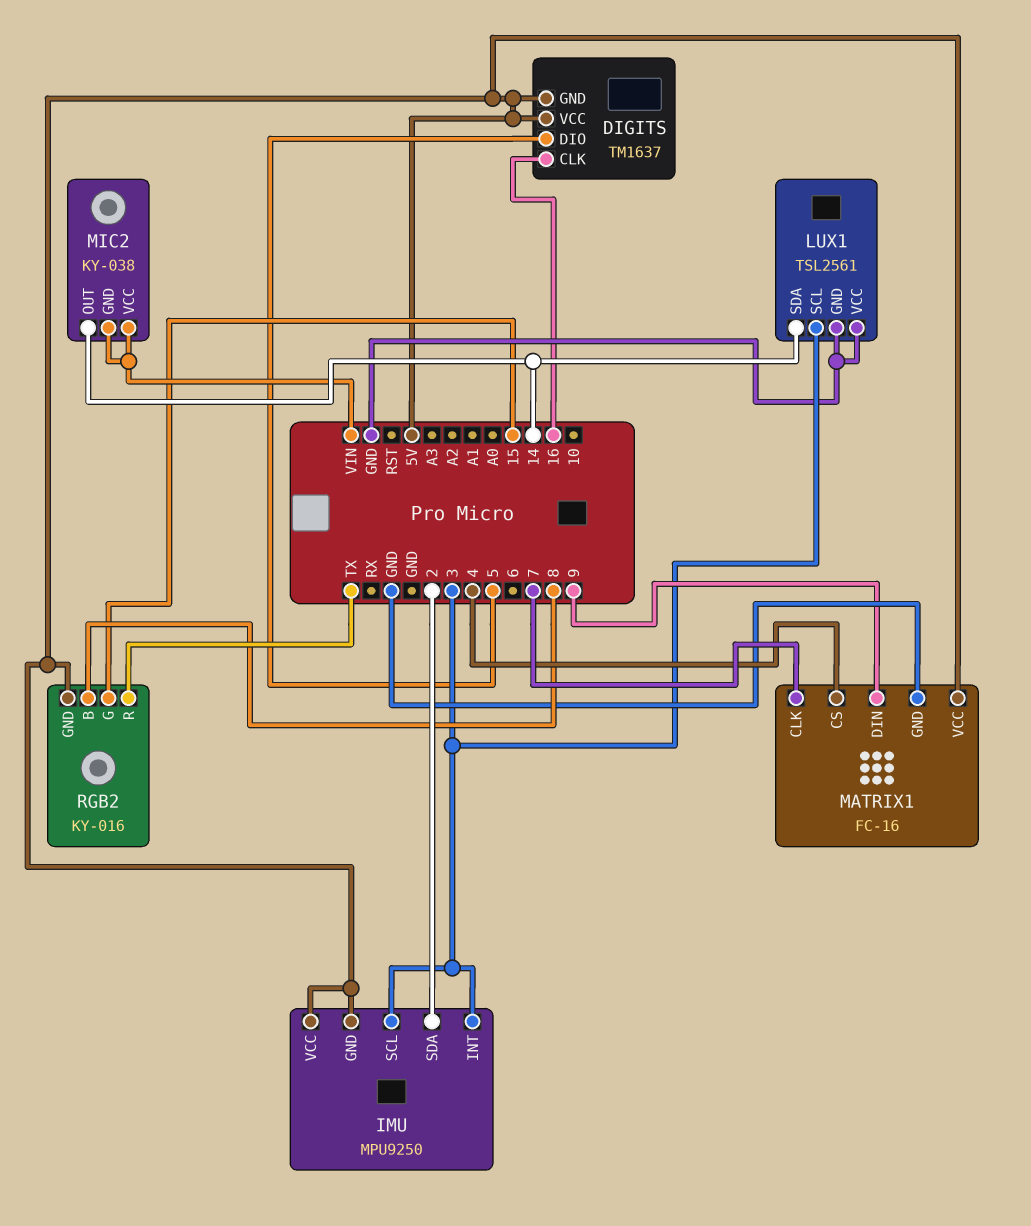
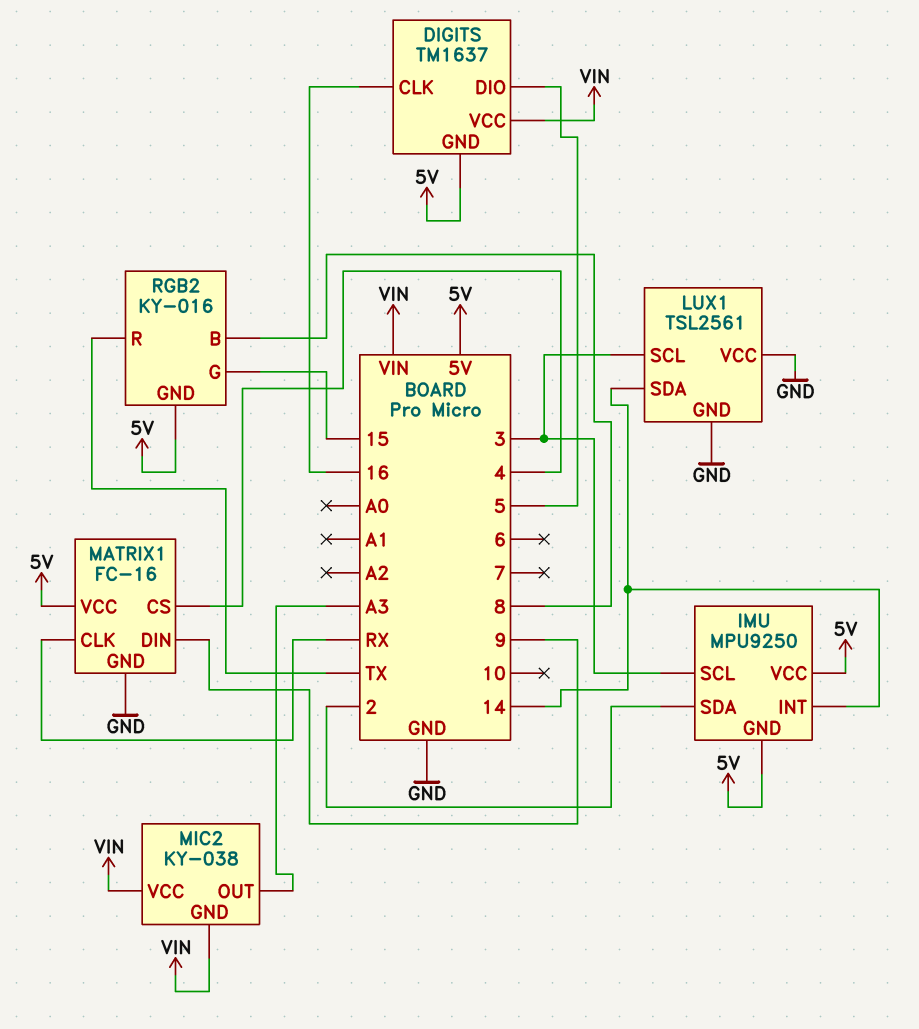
DIGITS pin VCC: 5V -> VIN
IMU pin INT: 3 -> 14
MATRIX1 pin CLK: 7 -> RX
MIC2 pin OUT: 14 -> A3

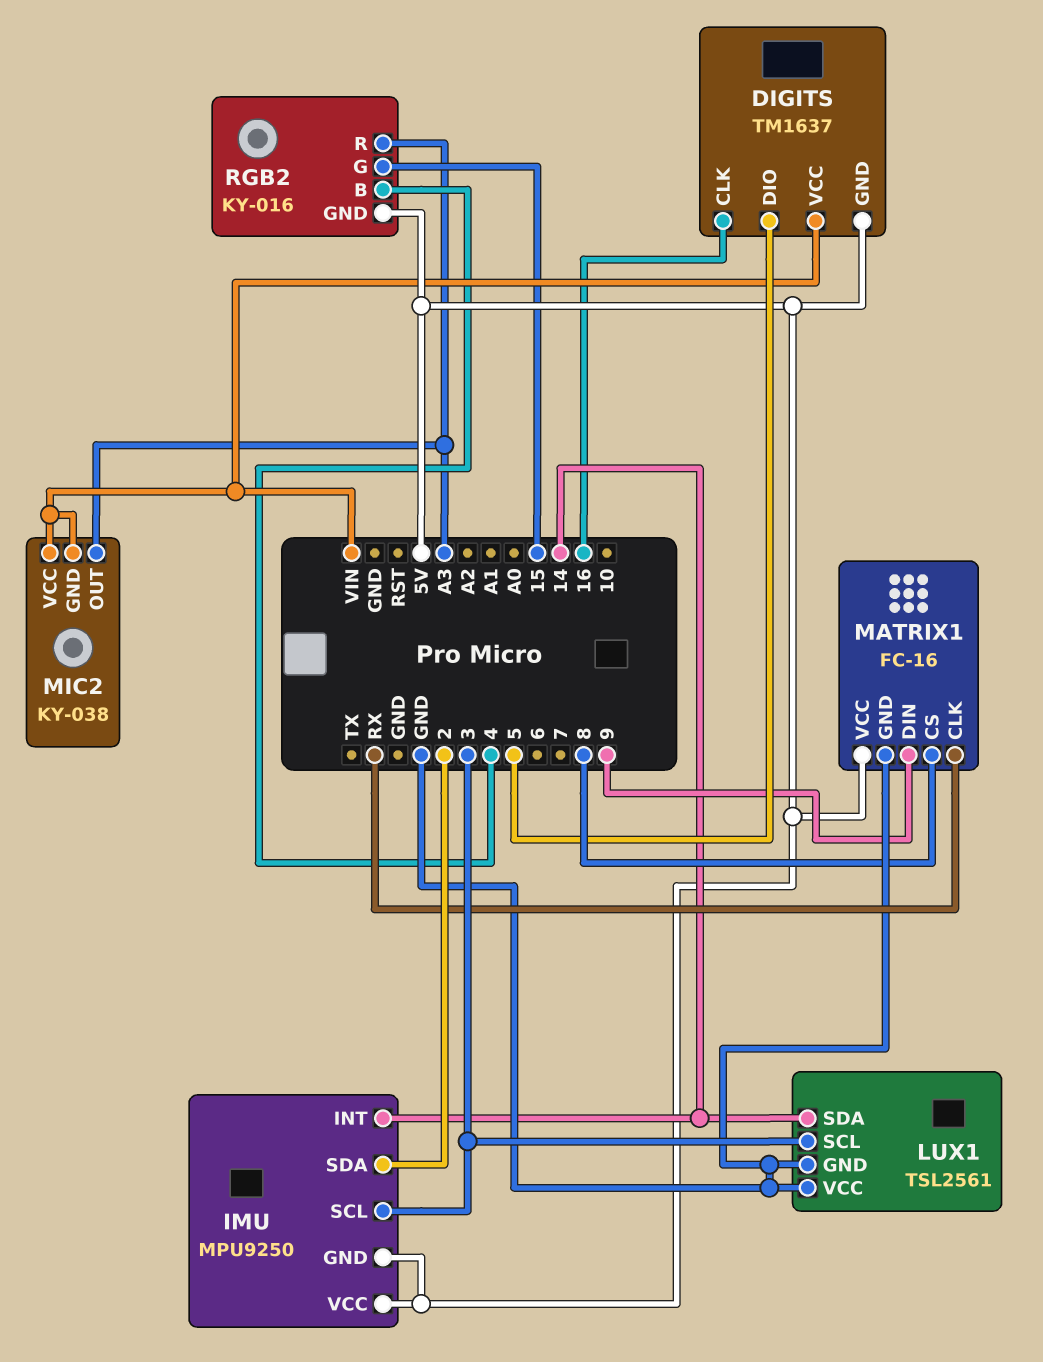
MATRIX1 pin CS: 4 -> 8
RGB2 pin B: 8 -> 4
RGB2 pin R: TX -> A3

